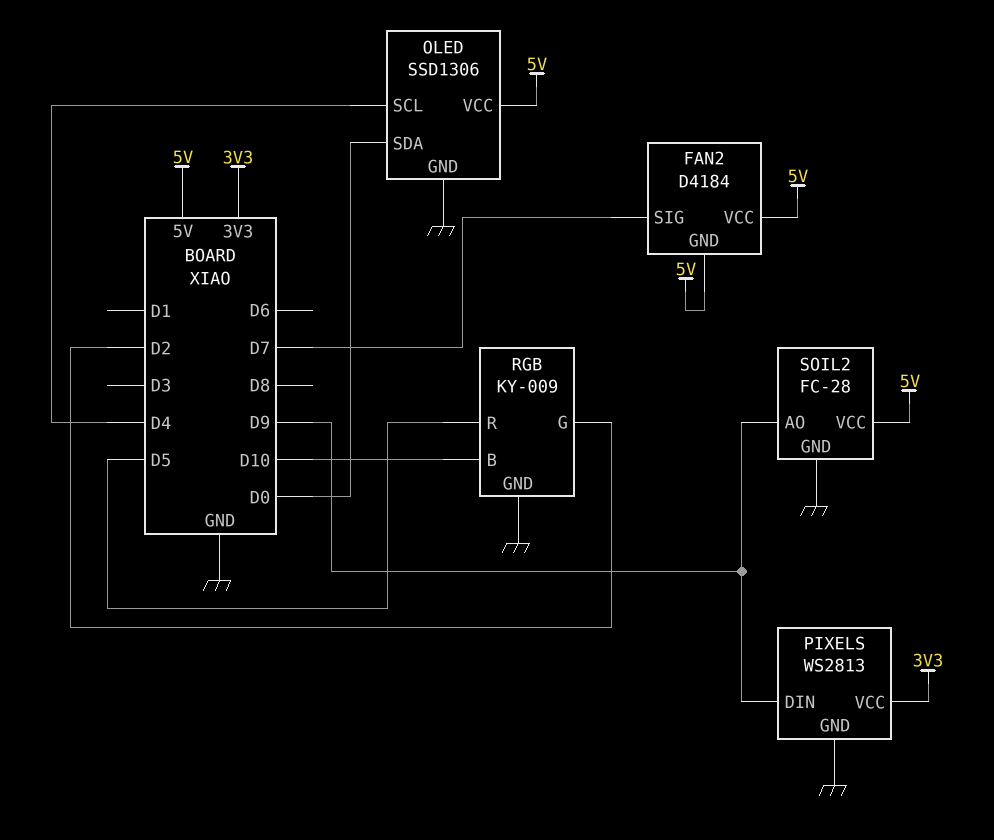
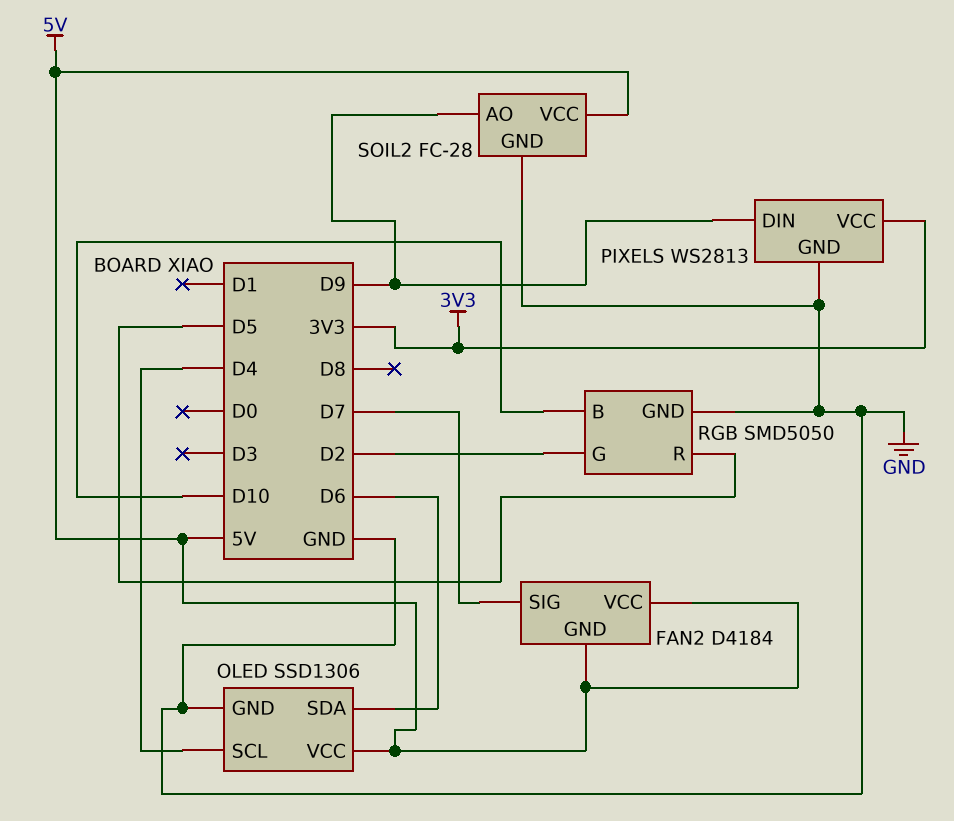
OLED pin SDA: D0 -> D6
RGB: KY-009 -> SMD5050

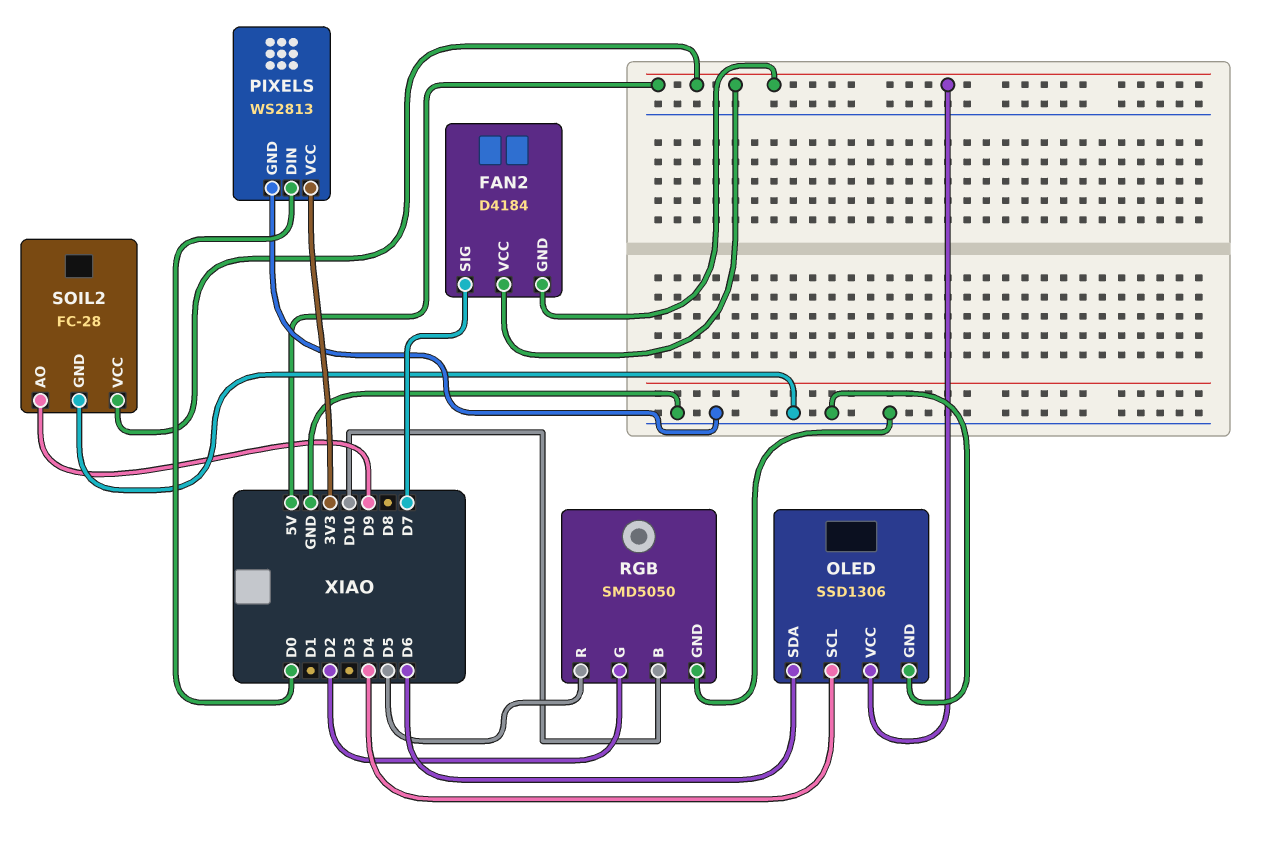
PIXELS pin DIN: D9 -> D0

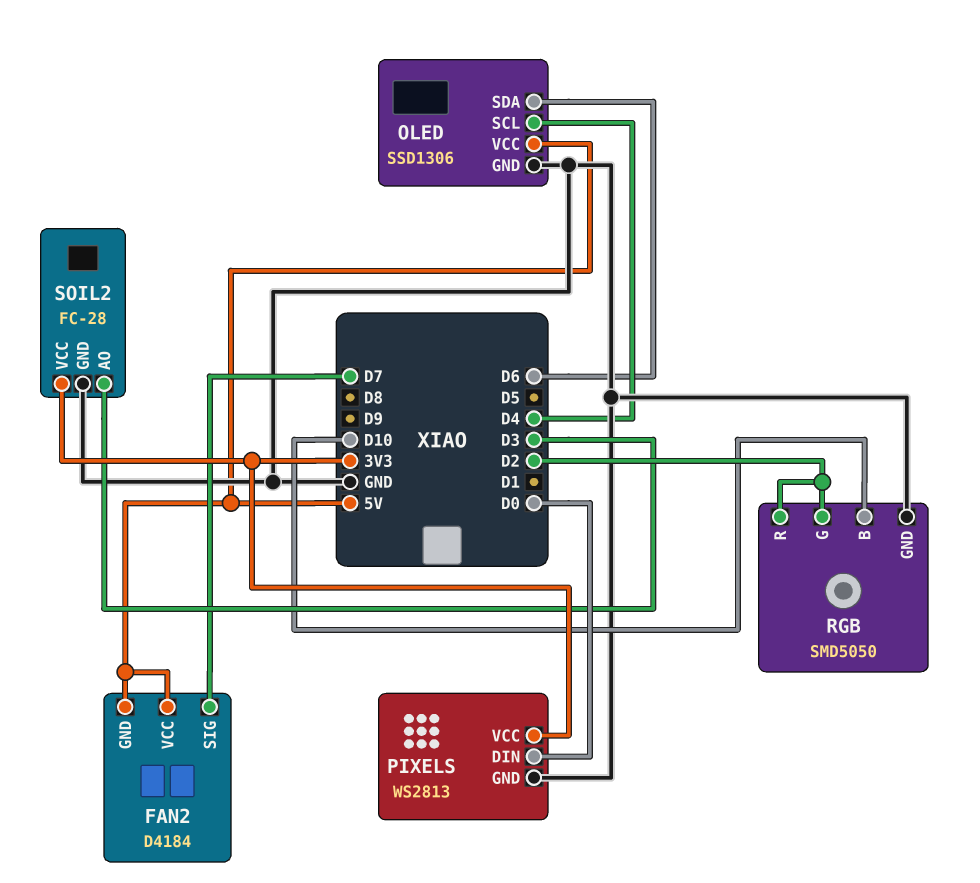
RGB pin R: D5 -> D2
SOIL2 pin AO: D9 -> D3
SOIL2 pin VCC: 5V -> 3V3

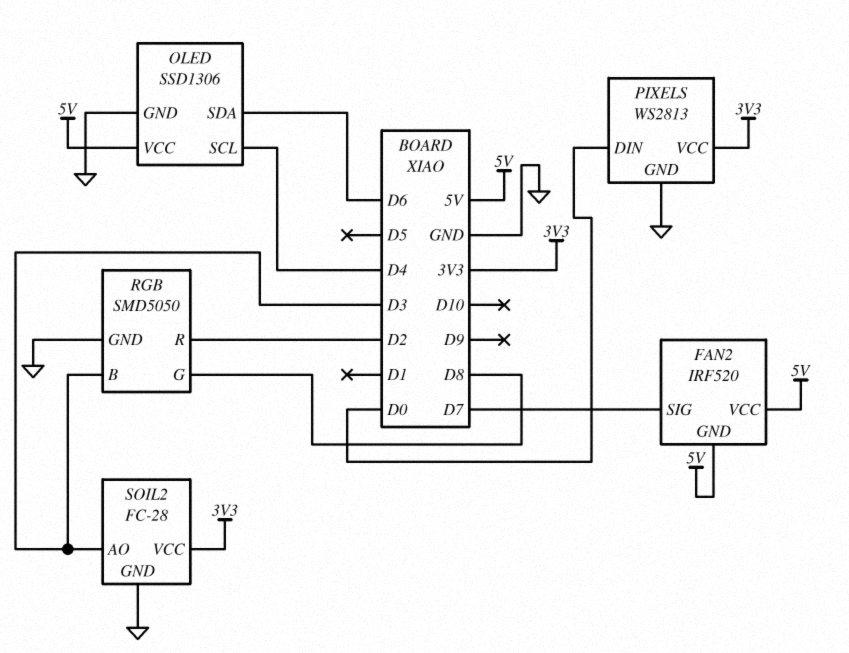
FAN2: D4184 -> IRF520
RGB pin B: D10 -> D3
RGB pin G: D2 -> D8

